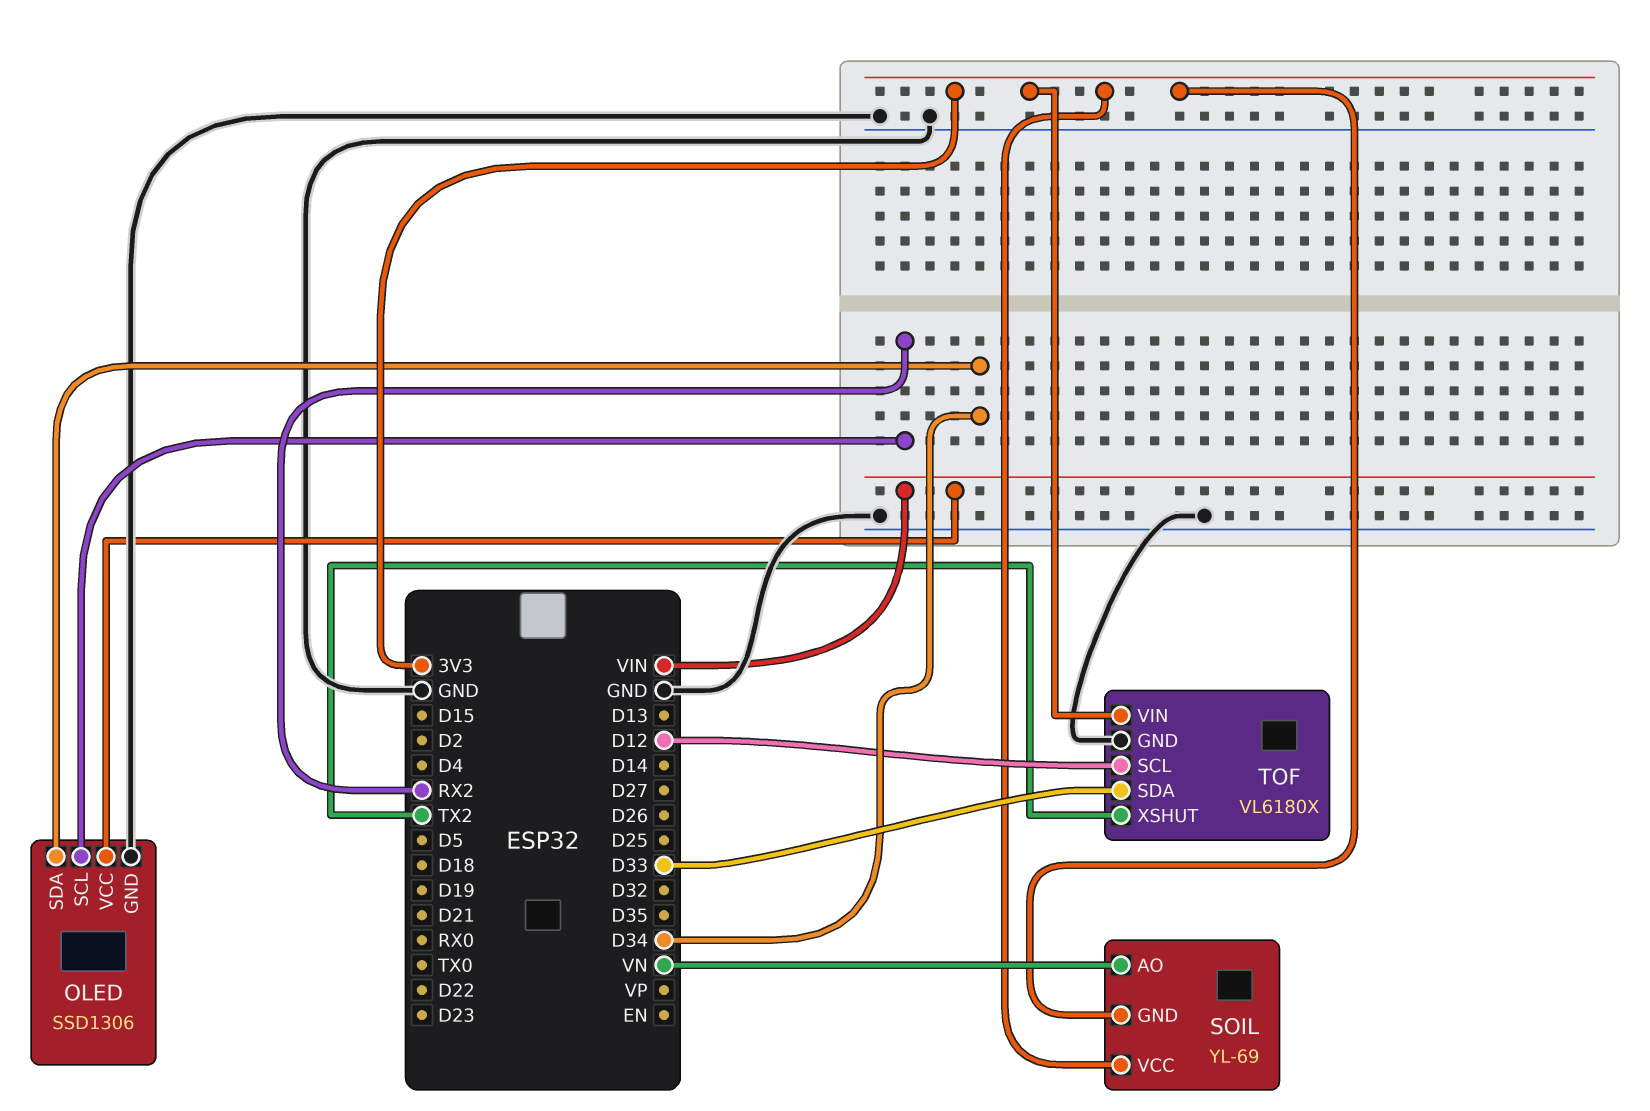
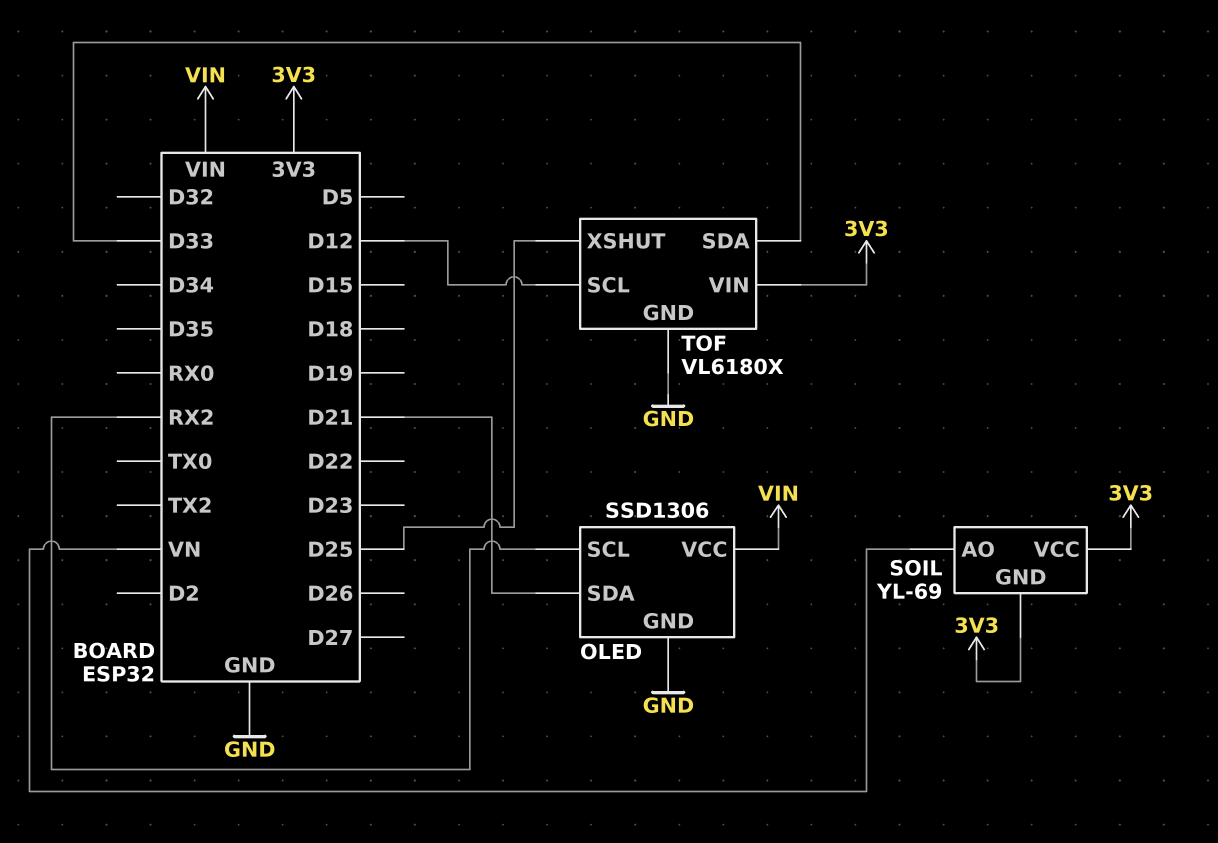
OLED pin SDA: D34 -> D21
TOF pin XSHUT: TX2 -> D25

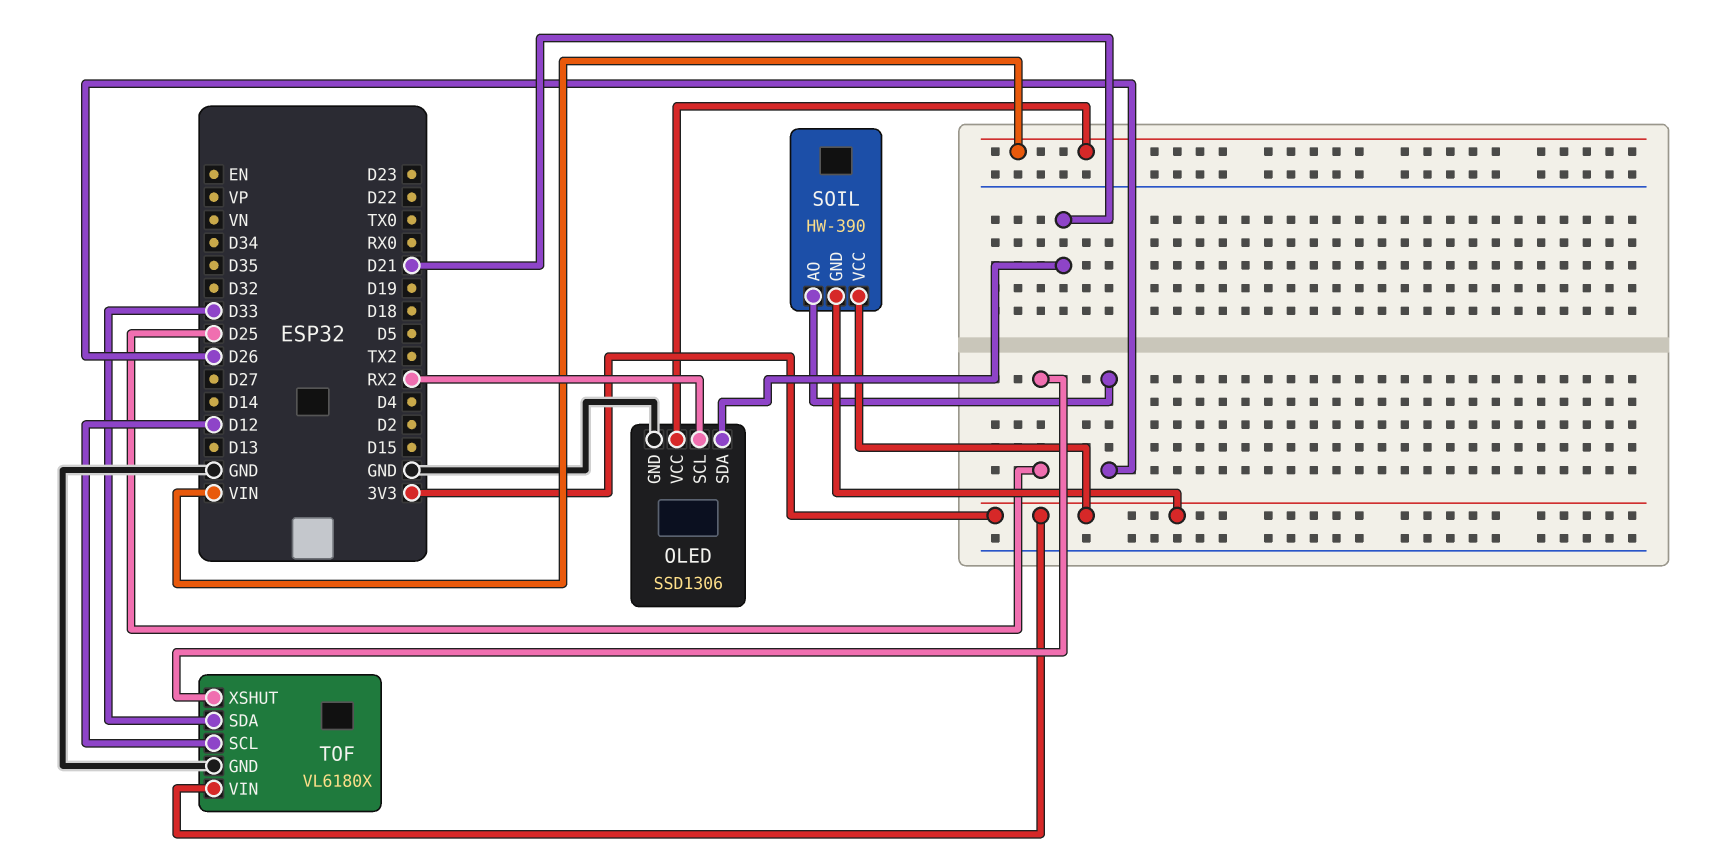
SOIL: YL-69 -> HW-390
SOIL pin AO: VN -> D26

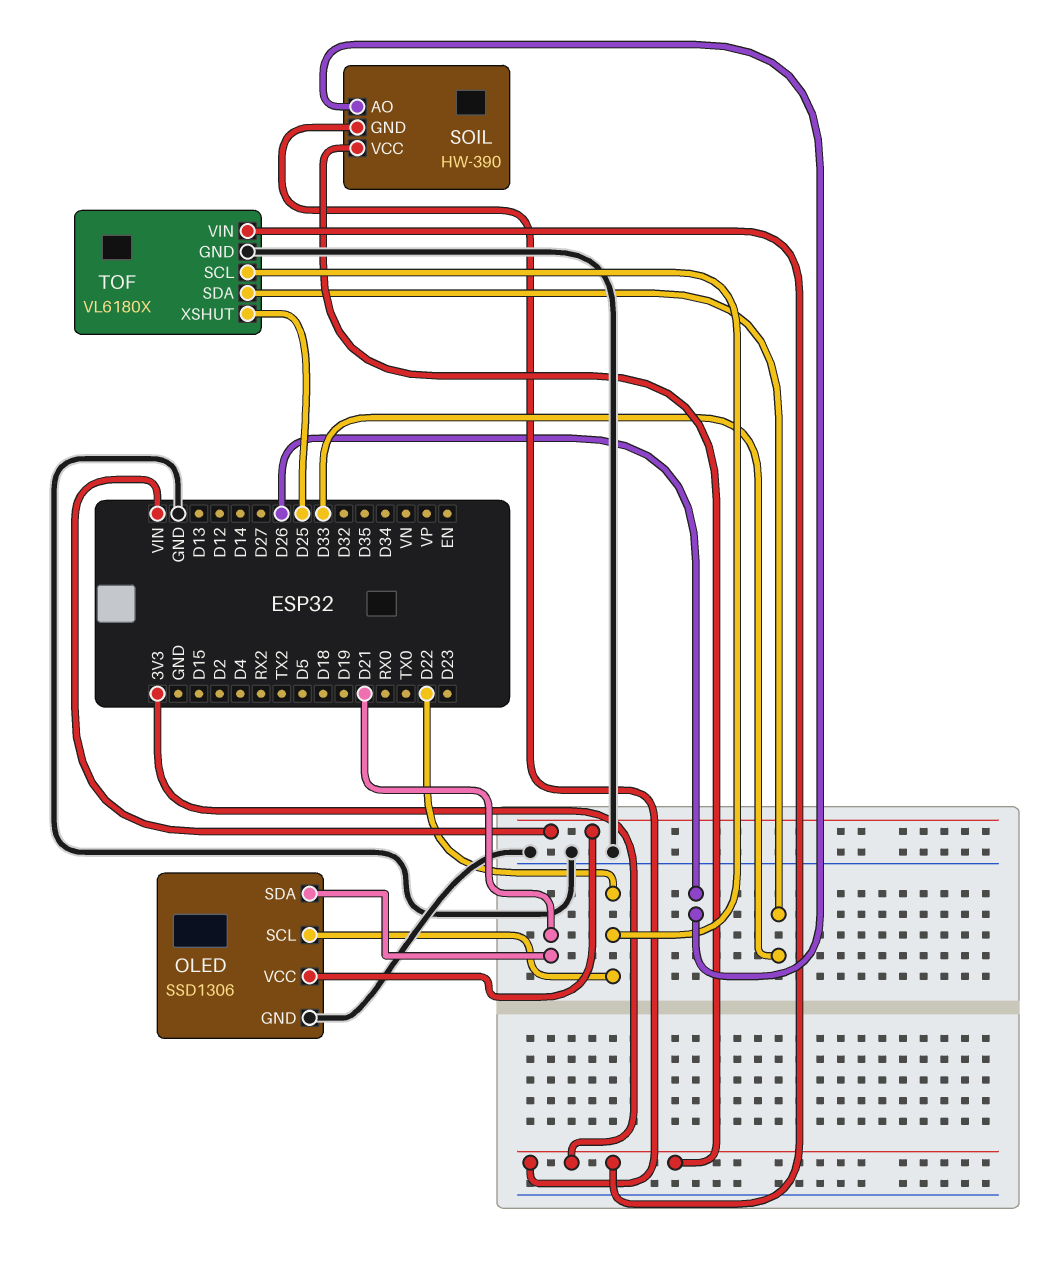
OLED pin SCL: RX2 -> D22
TOF pin SCL: D12 -> D22

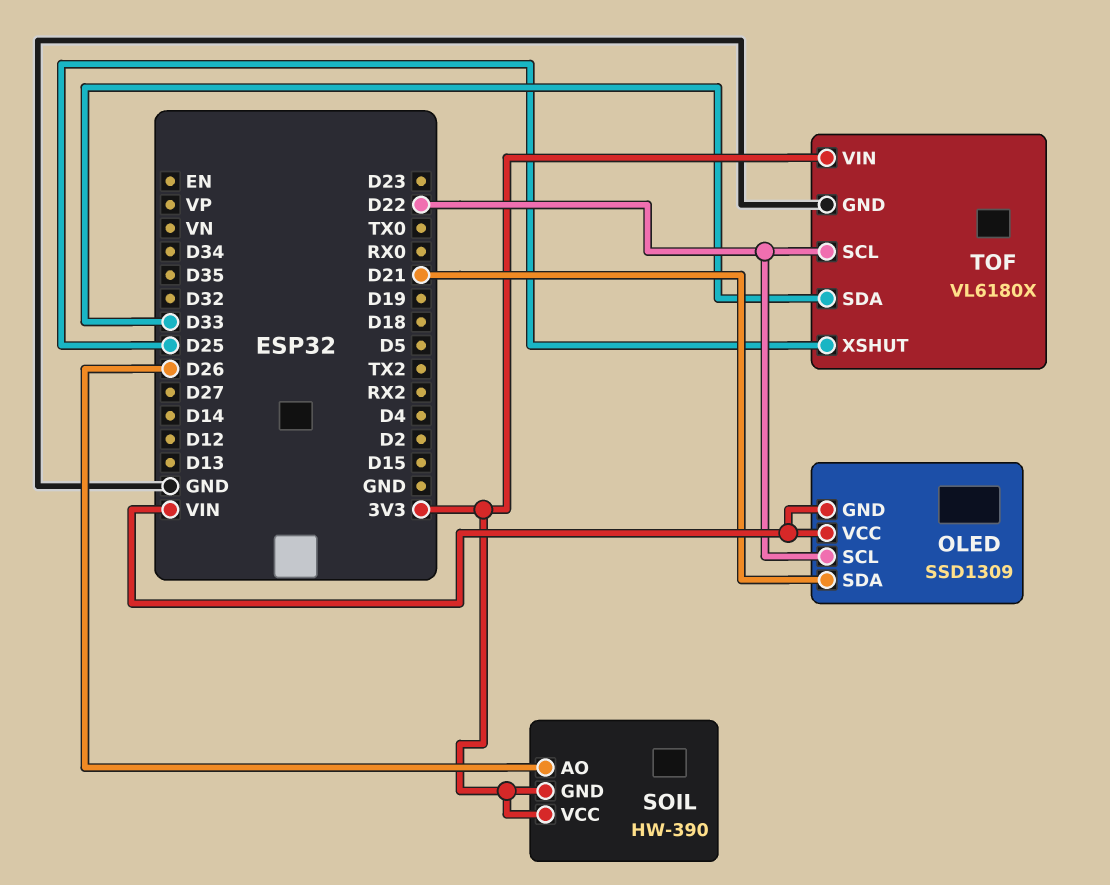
OLED: SSD1306 -> SSD1309
OLED pin GND: GND -> VIN

